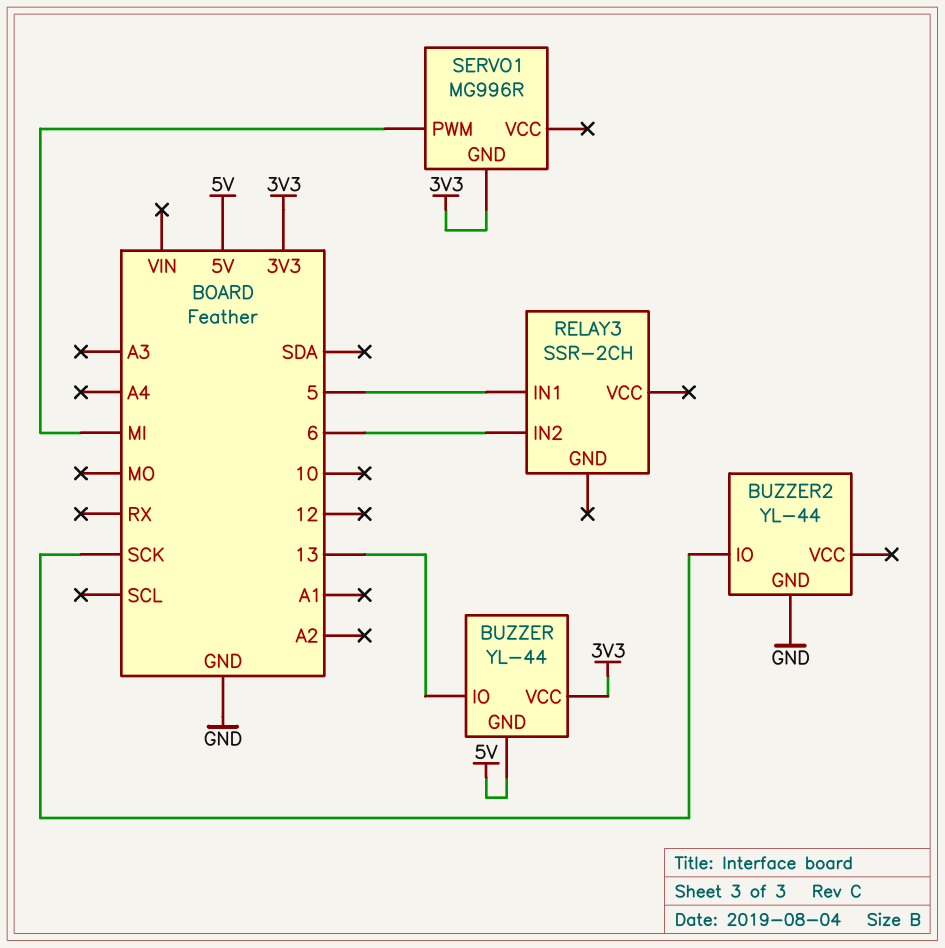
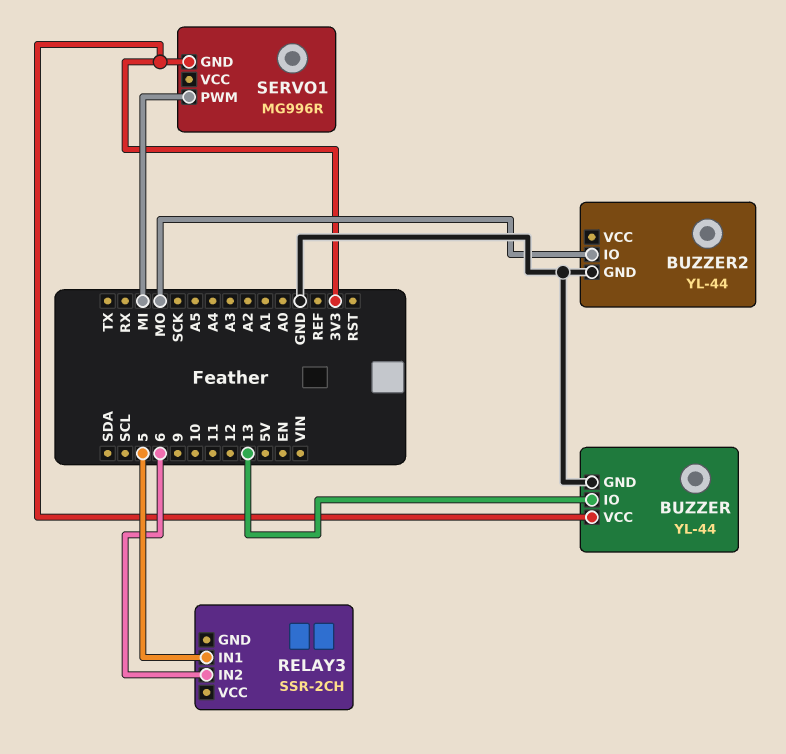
BUZZER pin GND: 5V -> GND
BUZZER2 pin IO: SCK -> MO

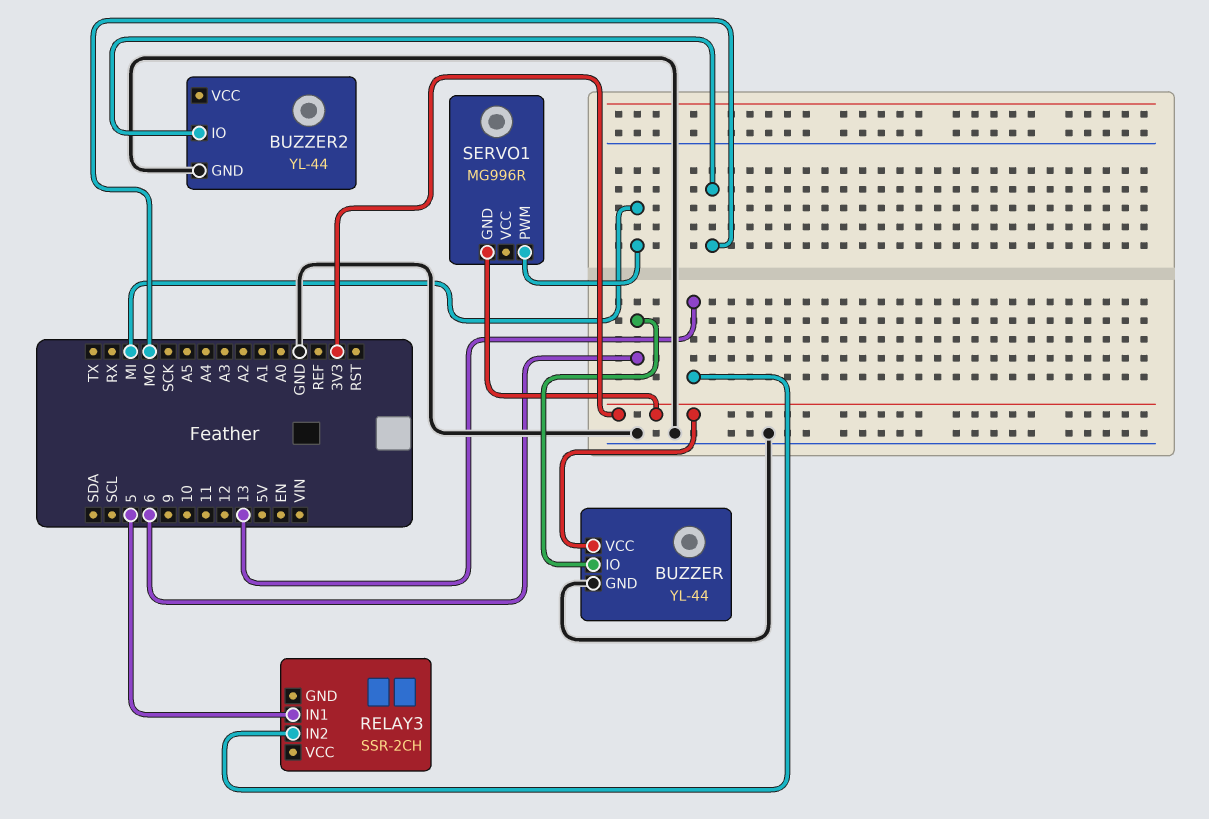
BUZZER pin IO: 13 -> 6
RELAY3 pin IN2: 6 -> 13

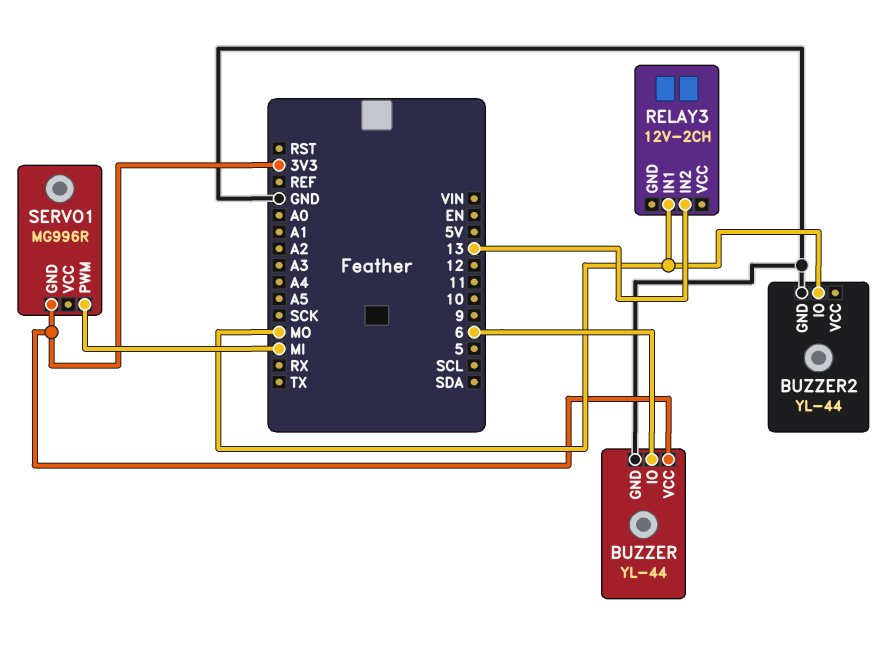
RELAY3: SSR-2CH -> 12V-2CH
RELAY3 pin IN1: 5 -> MO

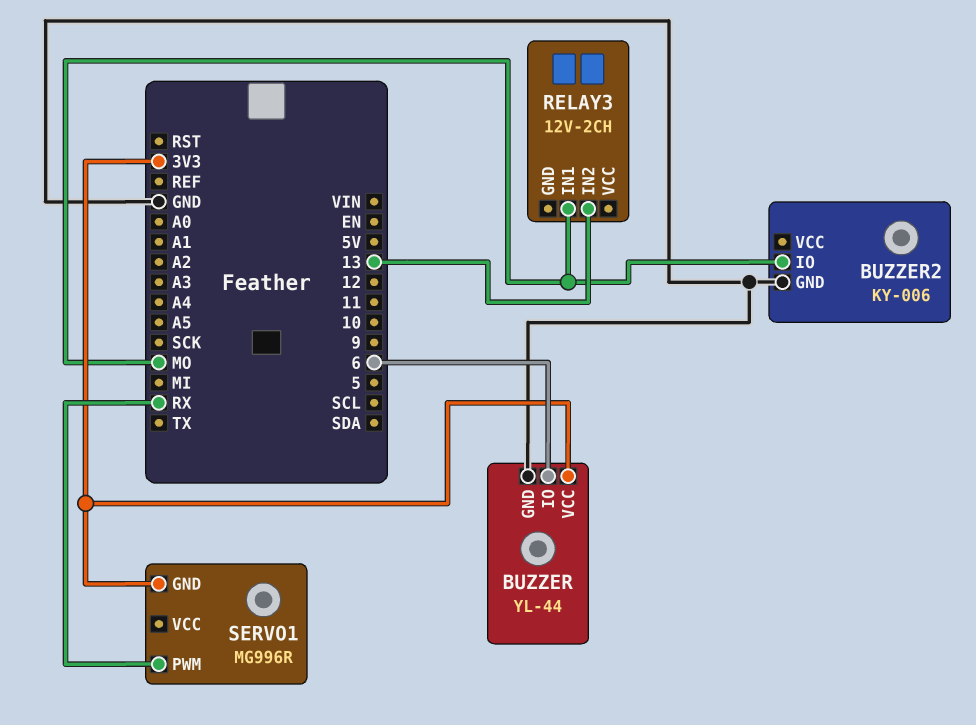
BUZZER2: YL-44 -> KY-006
SERVO1 pin PWM: MI -> RX

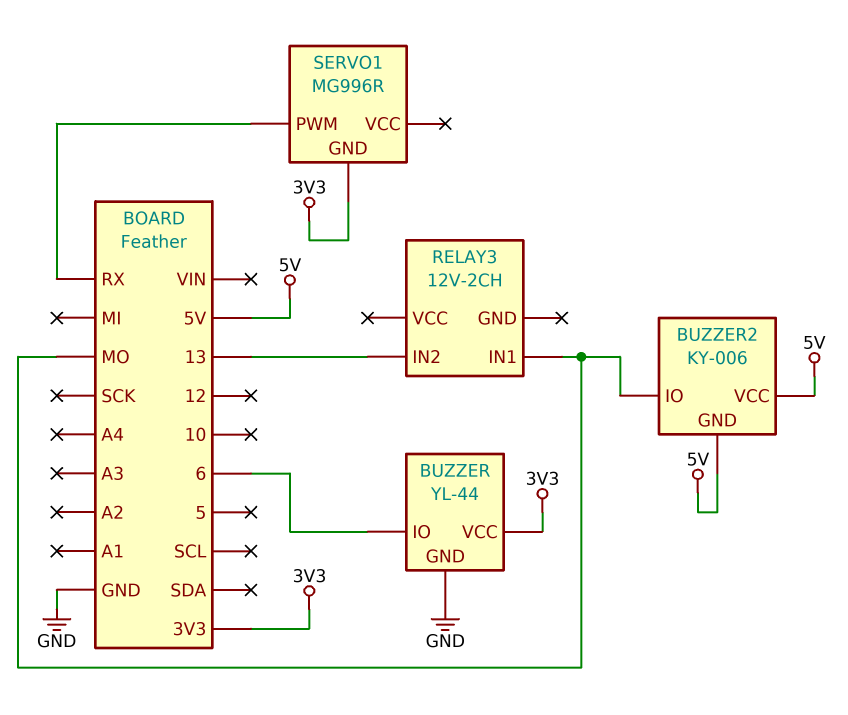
BUZZER2 pin GND: GND -> 5V
BUZZER2 pin VCC: none -> 5V

